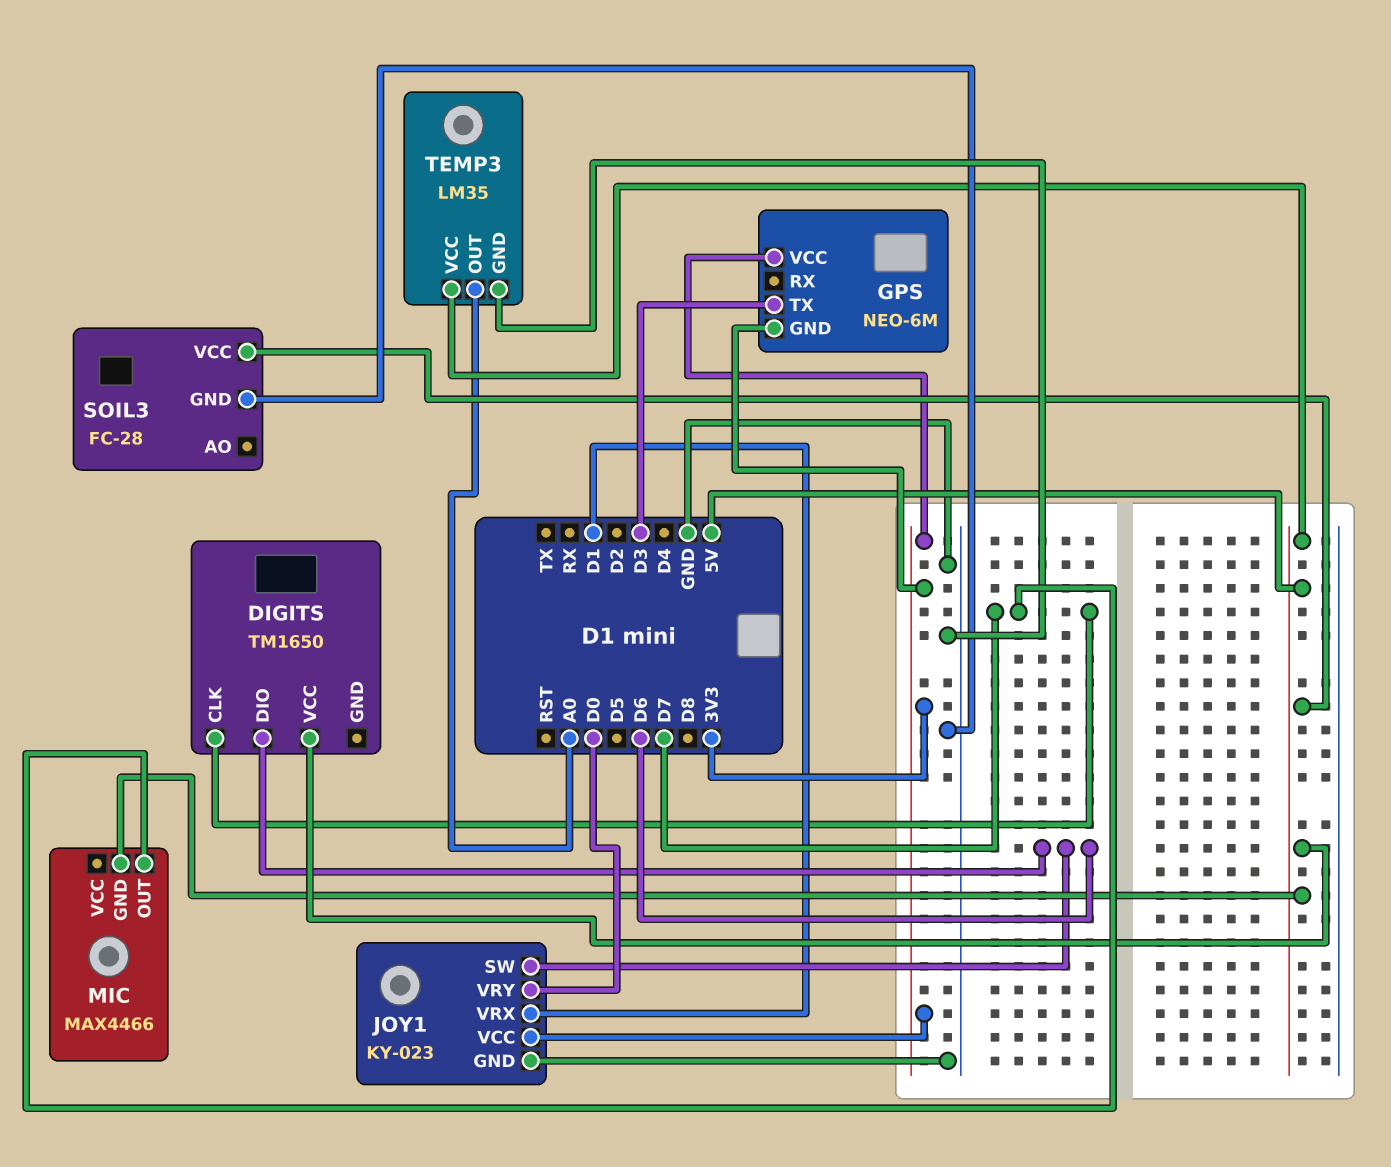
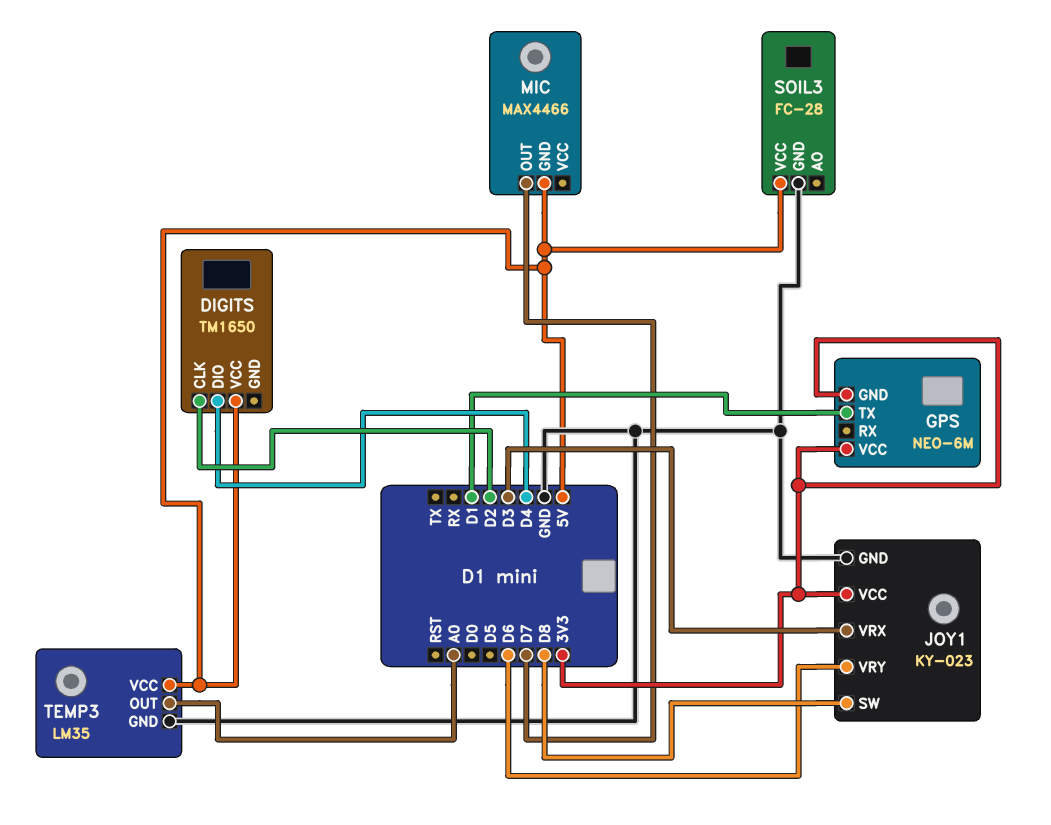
DIGITS pin CLK: D7 -> D2
DIGITS pin DIO: D6 -> D4
GPS pin TX: D3 -> D1
JOY1 pin SW: D6 -> D8
JOY1 pin VRX: D1 -> D3
JOY1 pin VRY: D0 -> D6

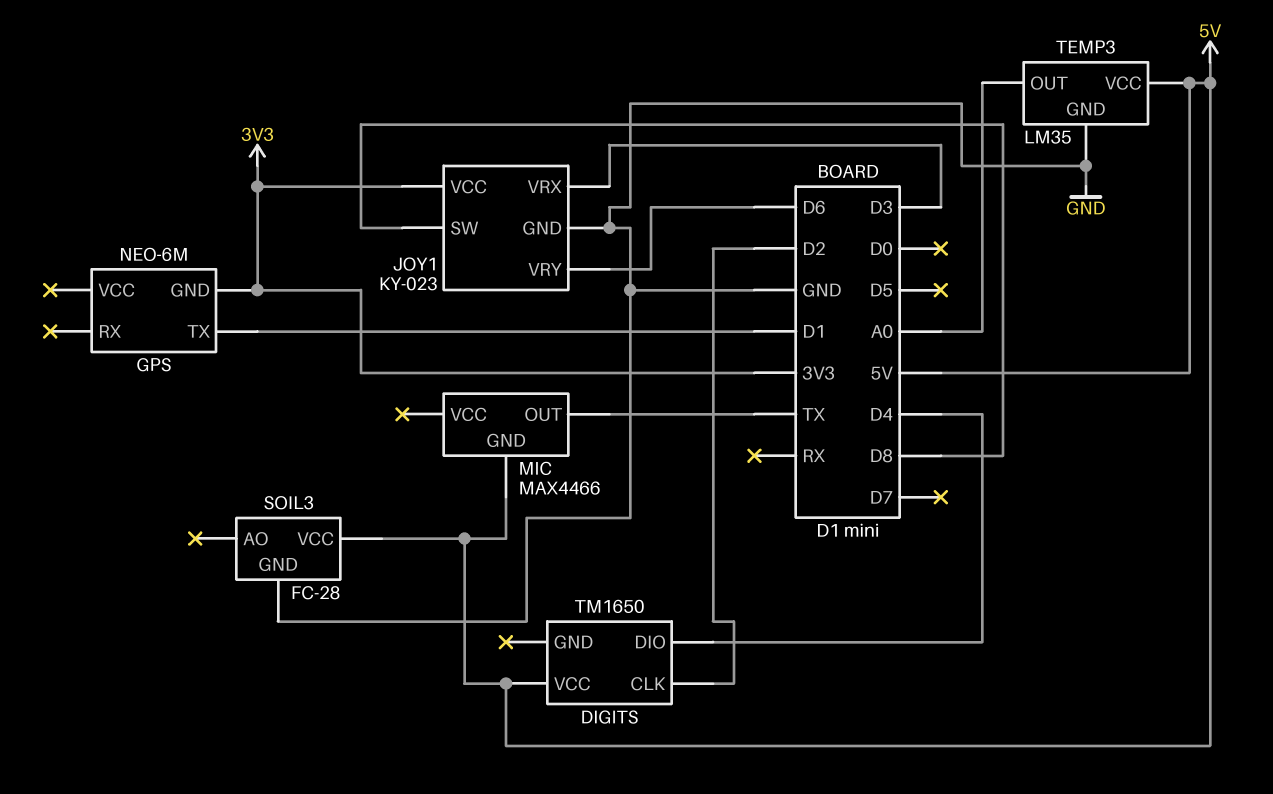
GPS pin VCC: 3V3 -> none
MIC pin OUT: D7 -> TX

